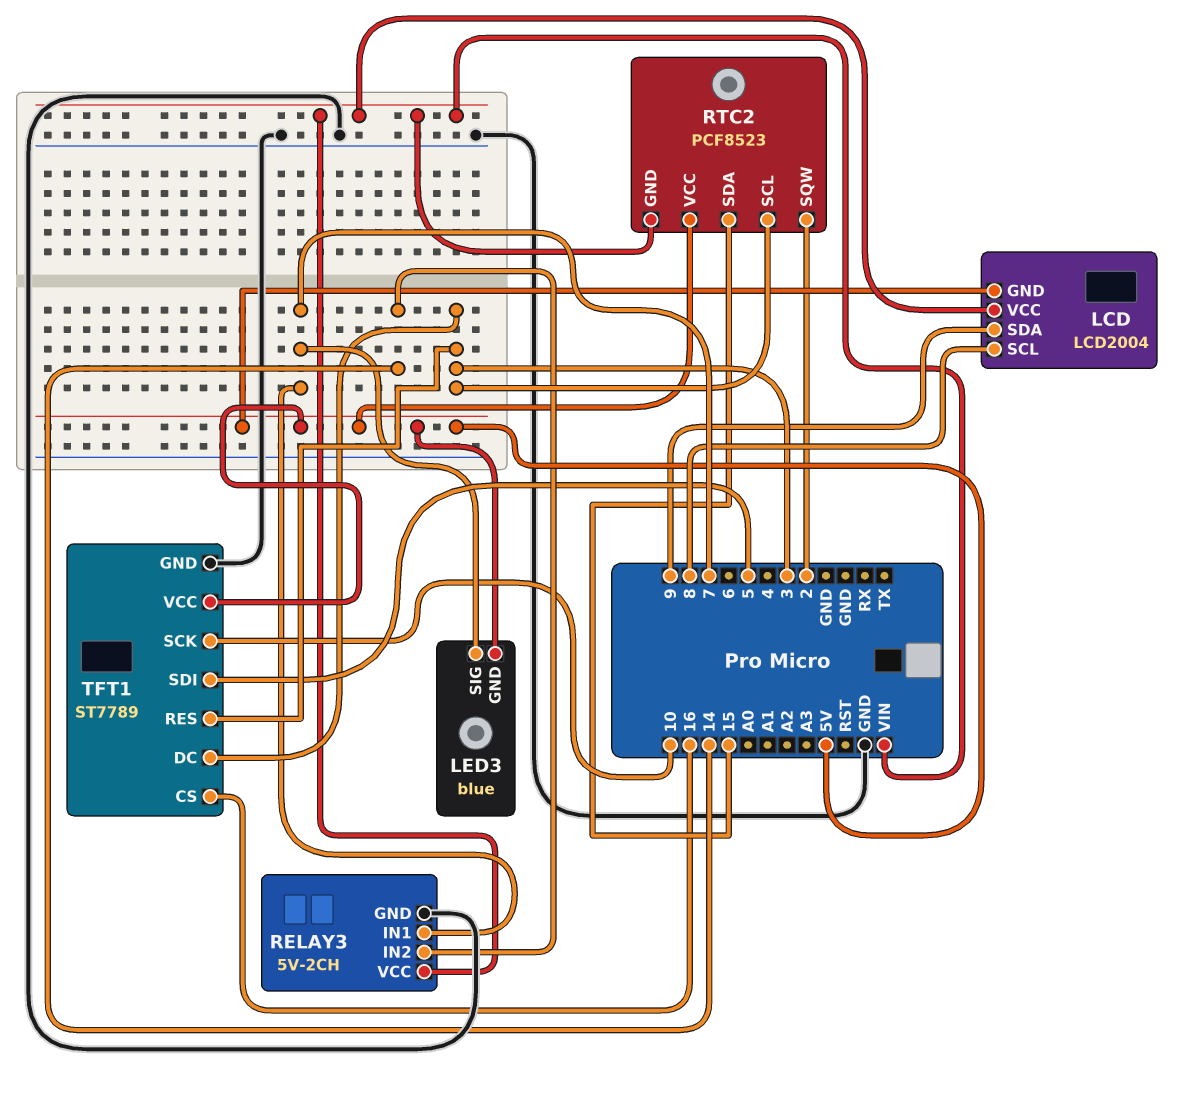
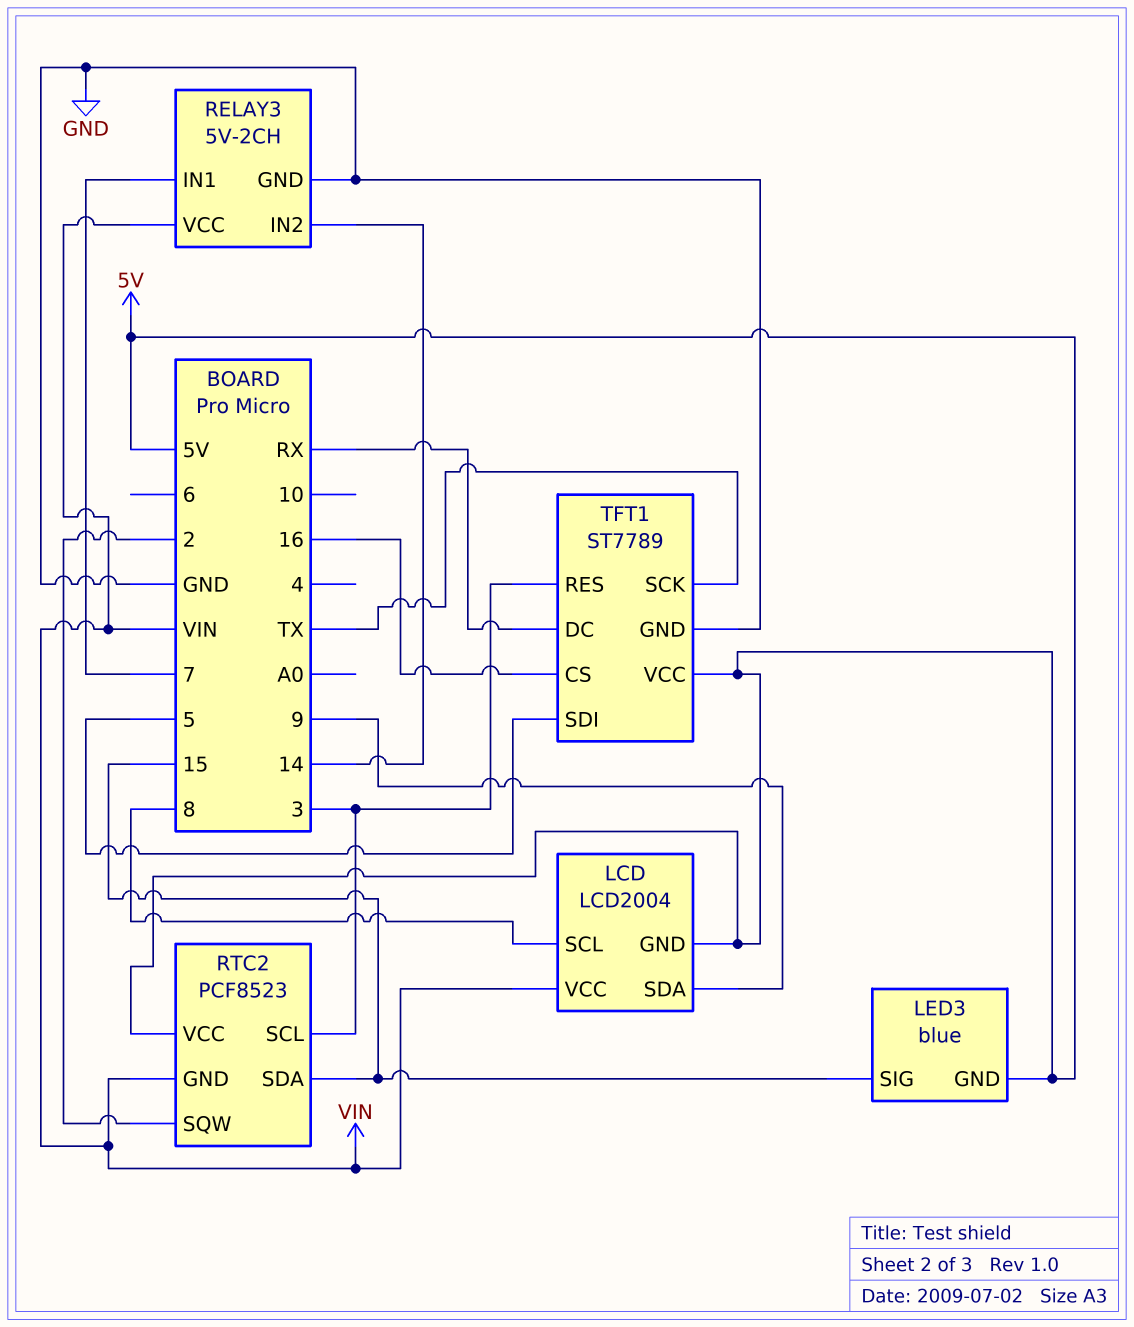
LED3 pin SIG: 7 -> 15
TFT1 pin DC: 3 -> RX
TFT1 pin SCK: 10 -> TX

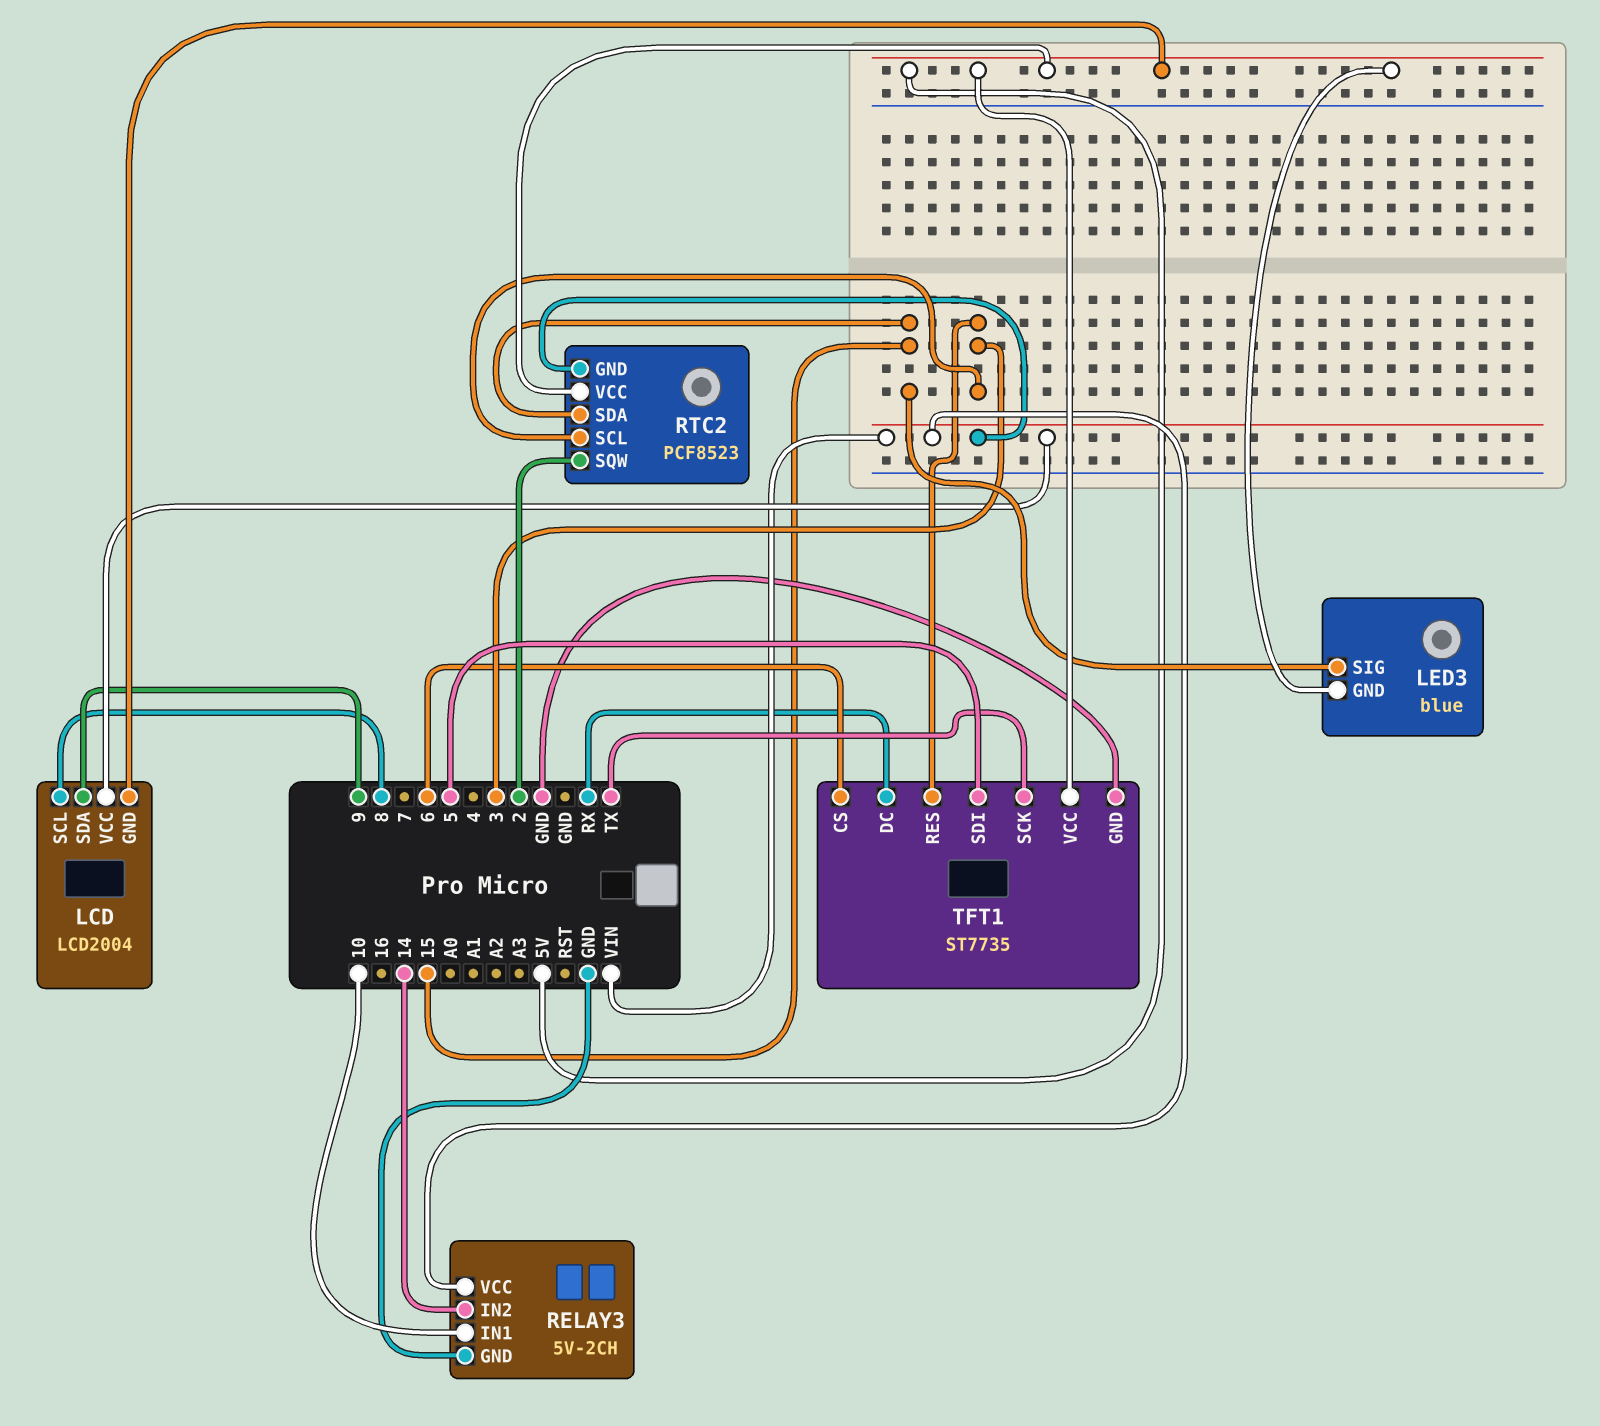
RELAY3 pin IN1: 7 -> 10
TFT1: ST7789 -> ST7735
TFT1 pin CS: 16 -> 6

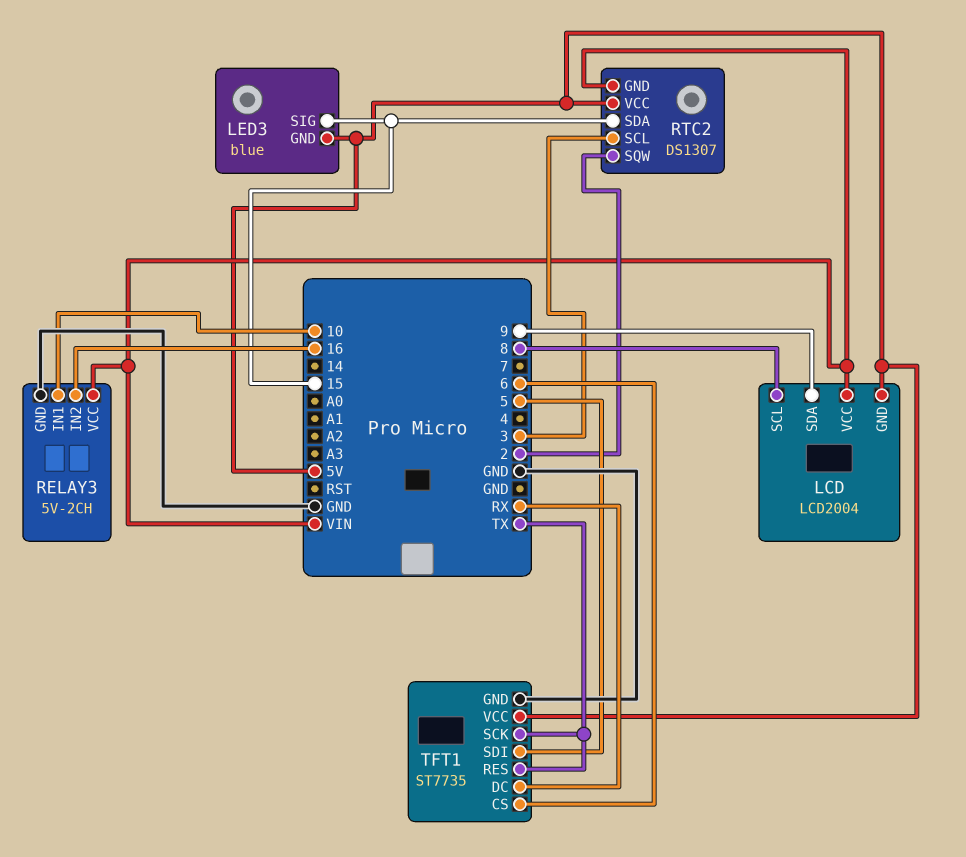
RELAY3 pin IN2: 14 -> 16
RTC2: PCF8523 -> DS1307
TFT1 pin RES: 3 -> TX

